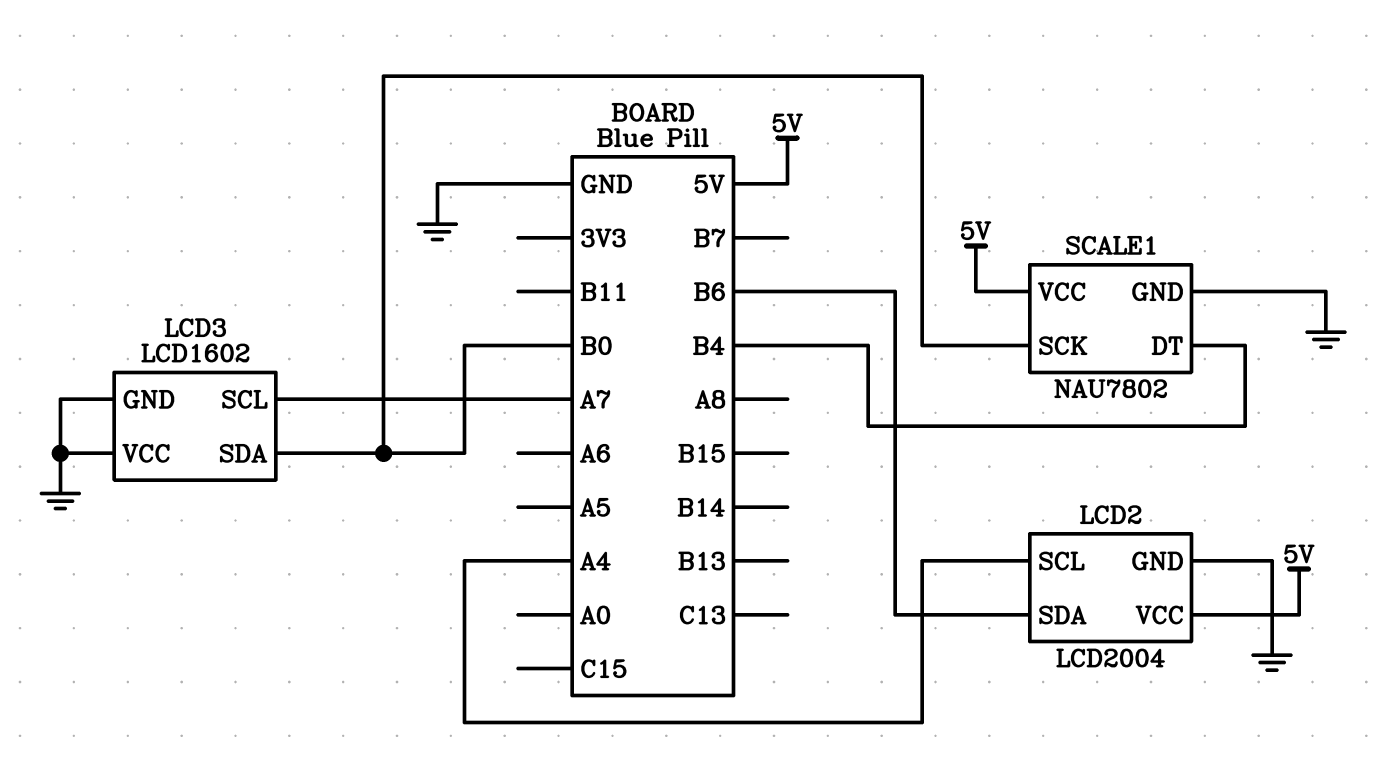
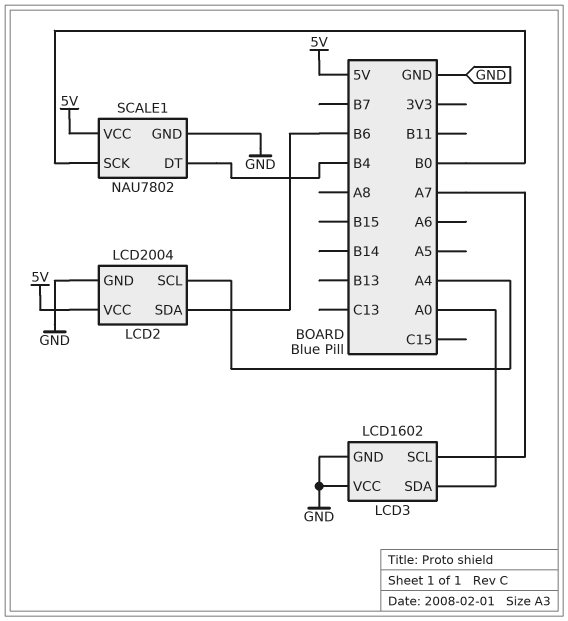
LCD3 pin SDA: B0 -> A0

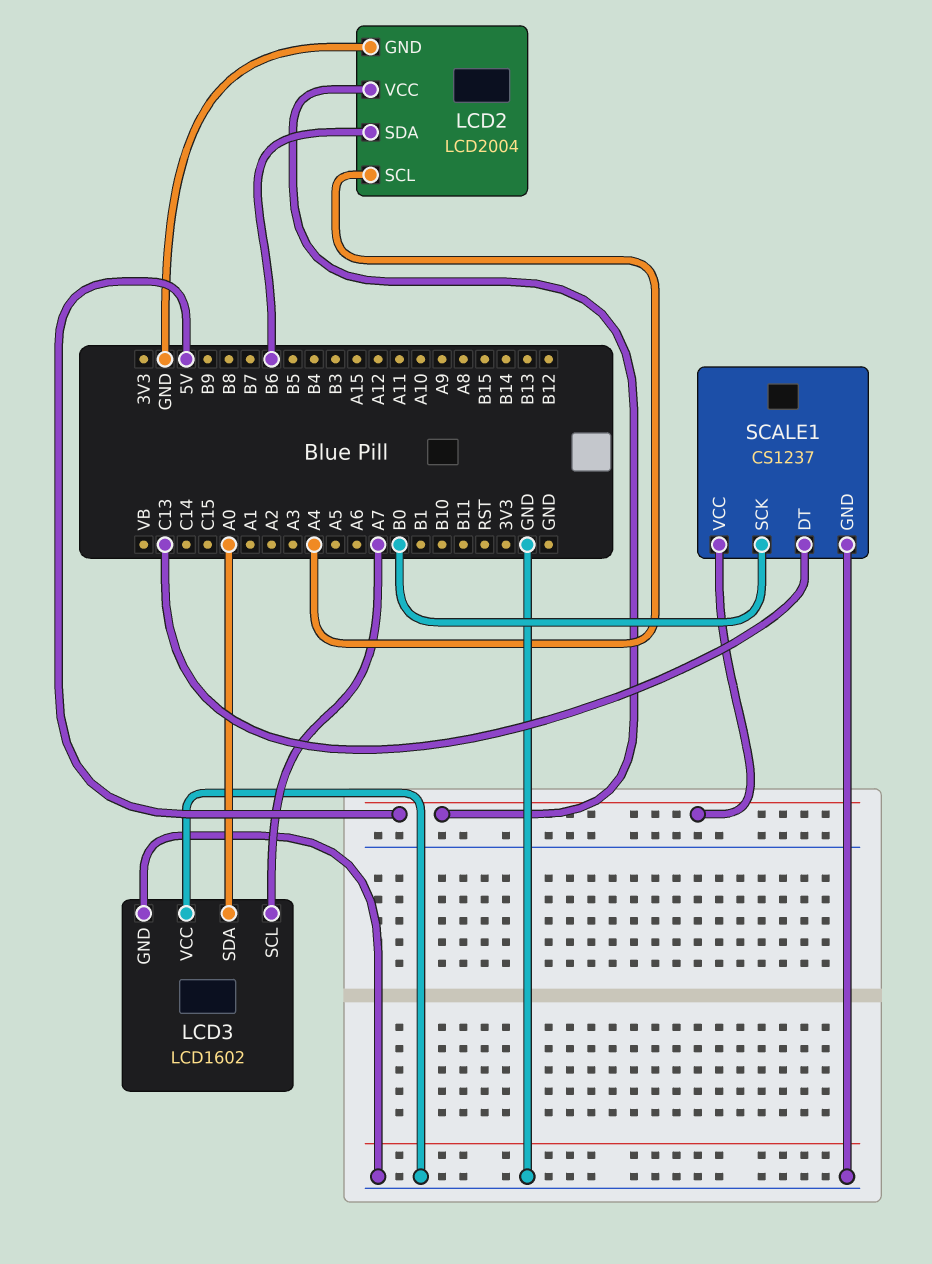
SCALE1: NAU7802 -> CS1237
SCALE1 pin DT: B4 -> C13

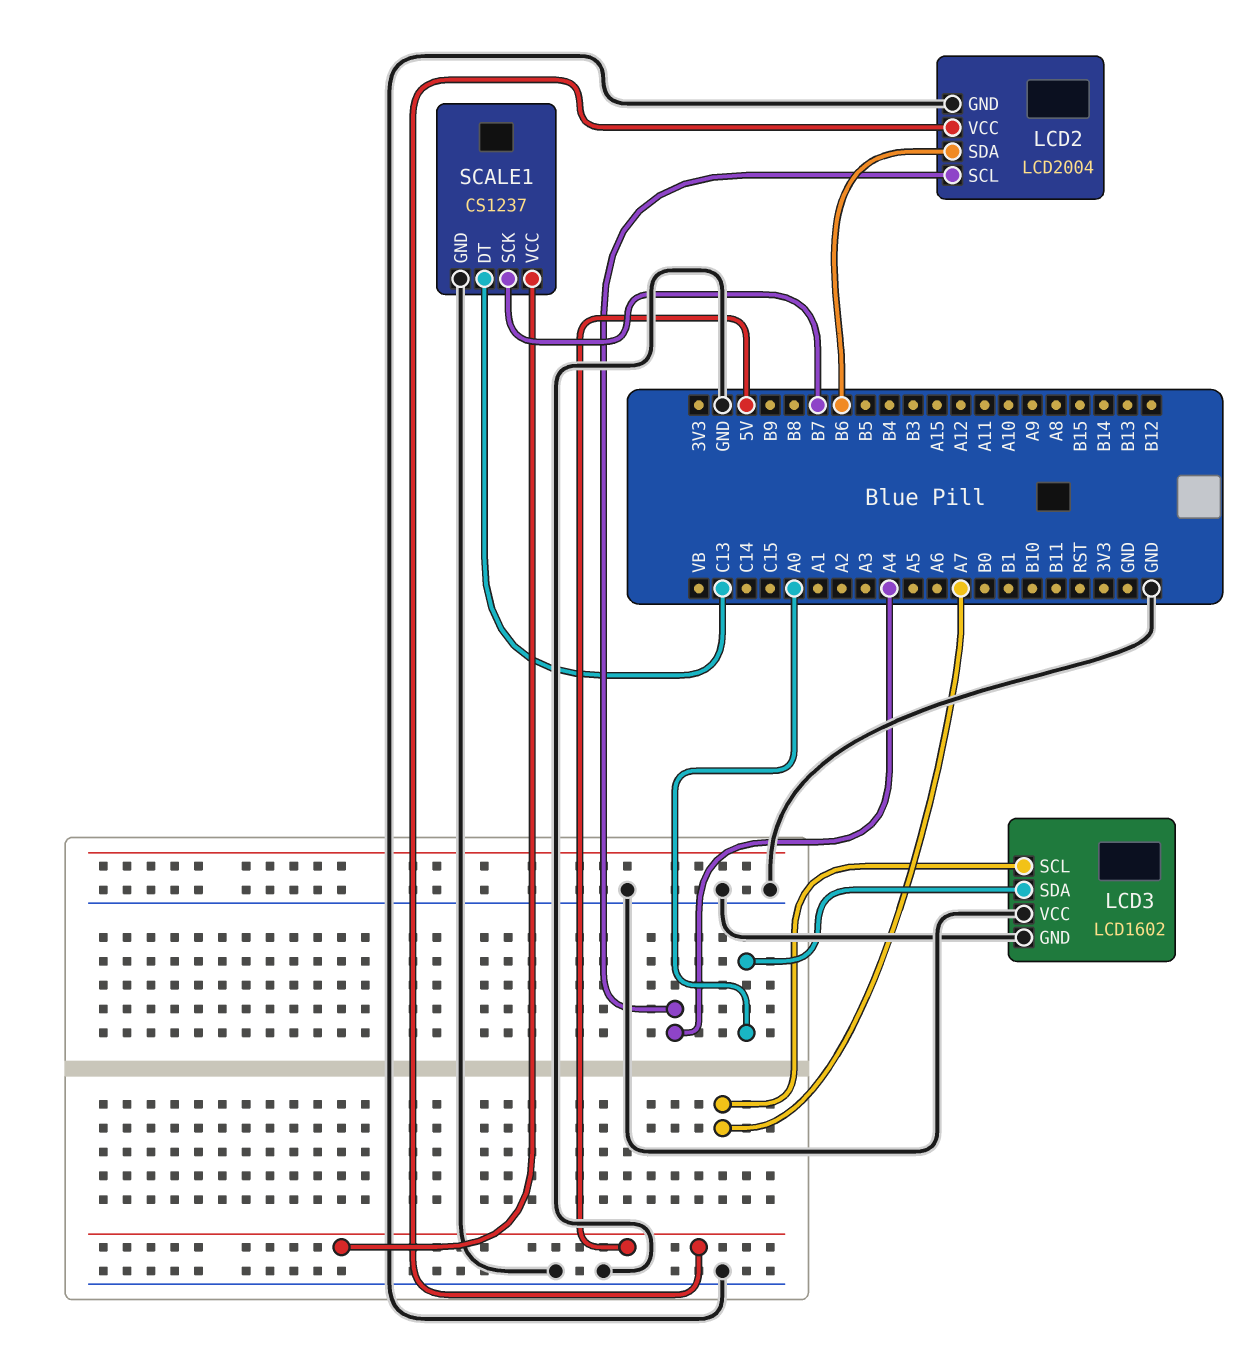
SCALE1 pin SCK: B0 -> B7

